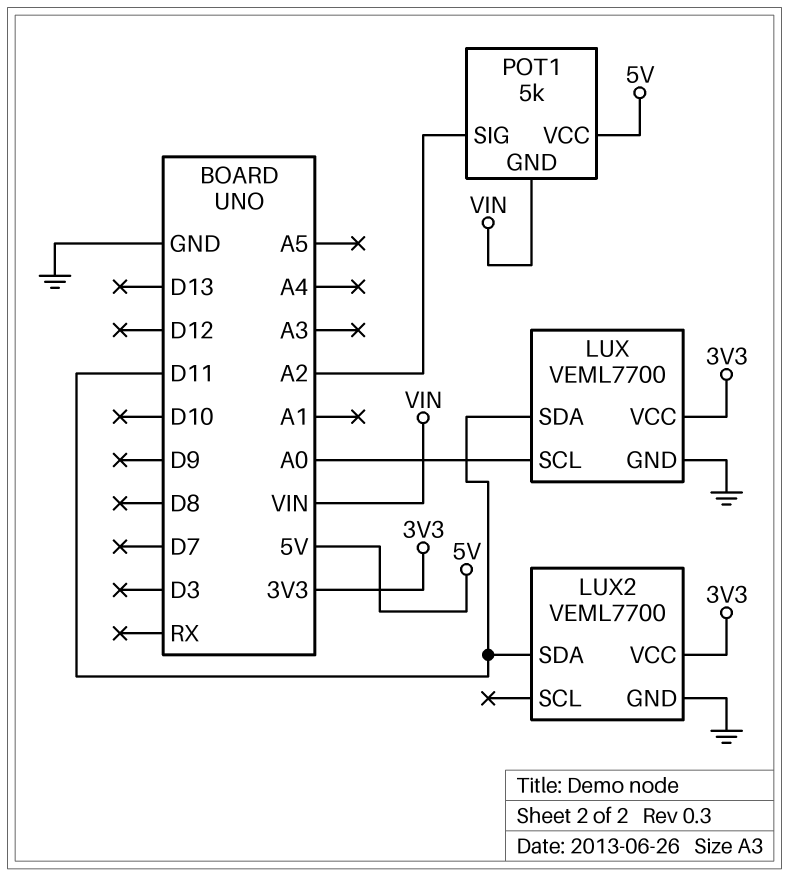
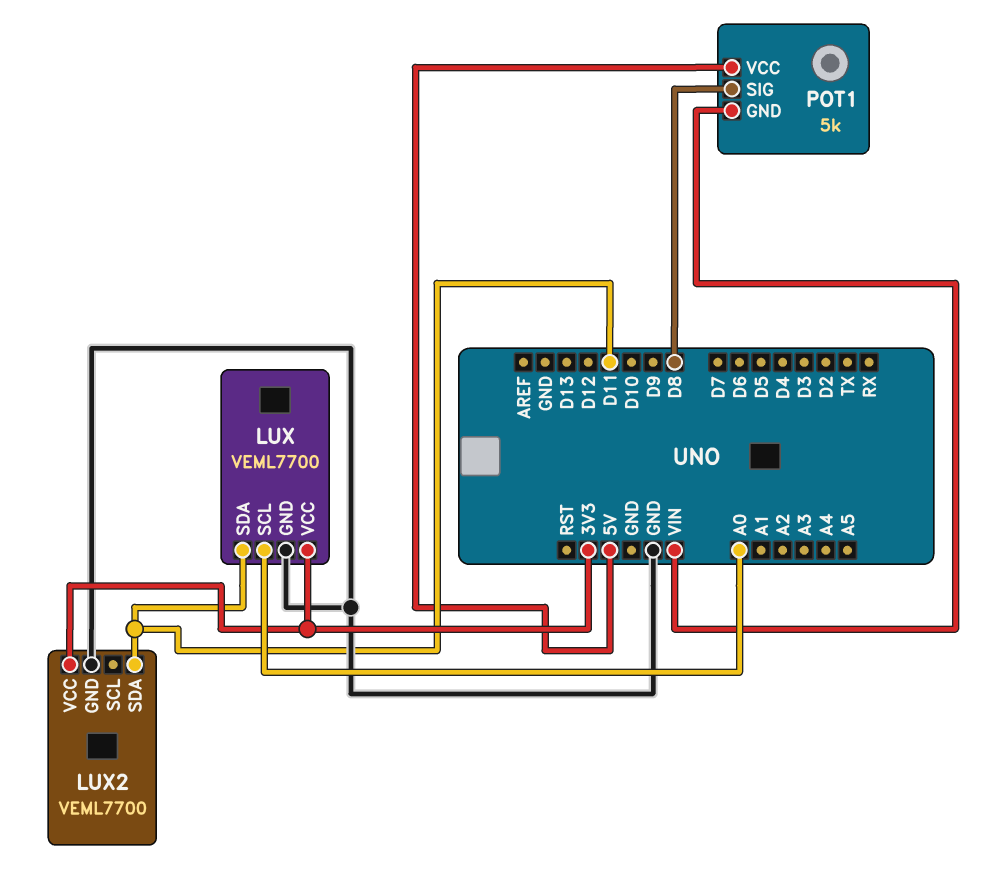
POT1 pin SIG: A2 -> D8

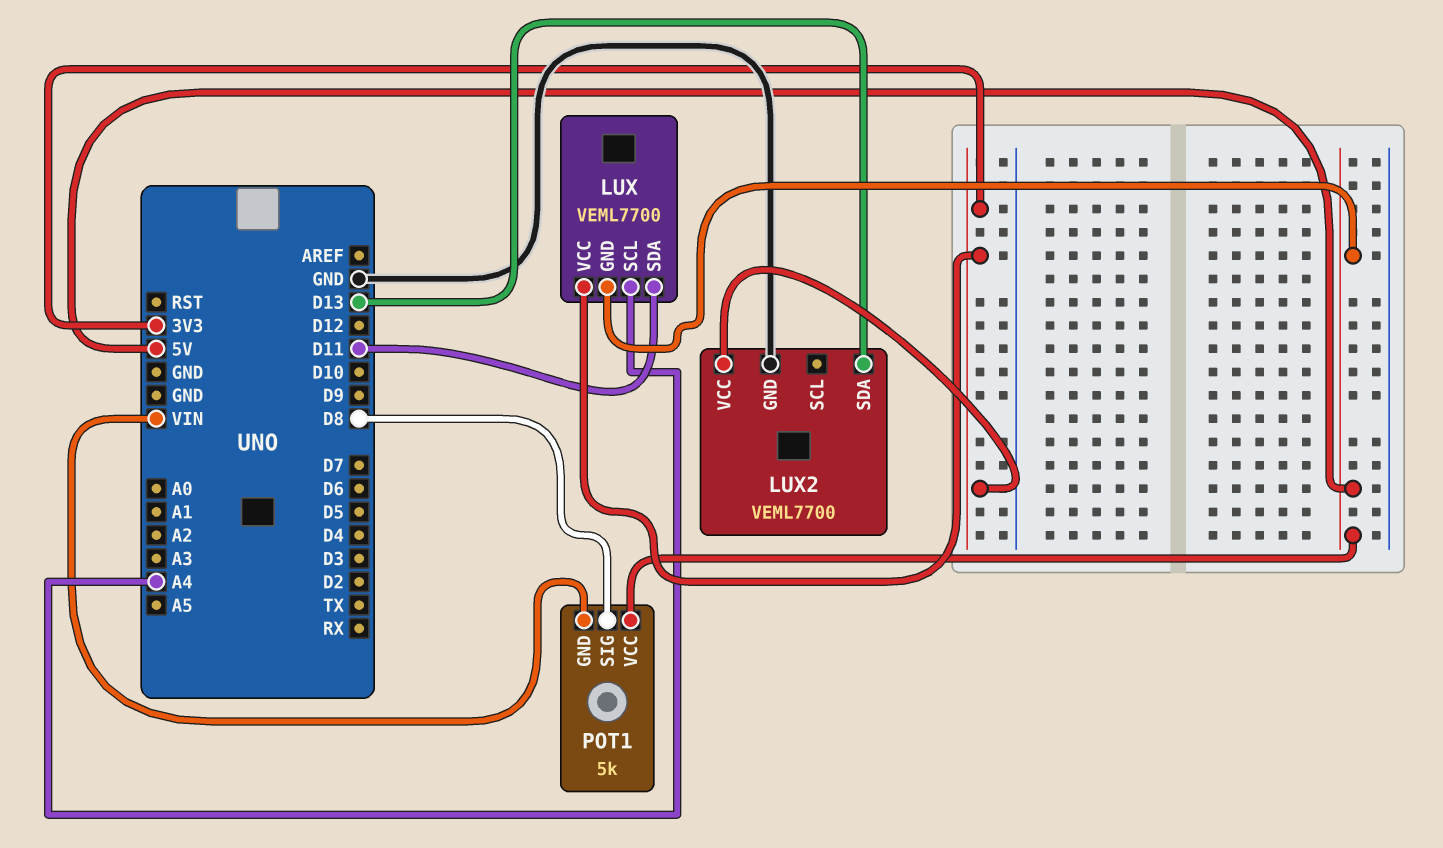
LUX pin GND: GND -> 5V
LUX pin SCL: A0 -> A4
LUX2 pin SDA: D11 -> D13

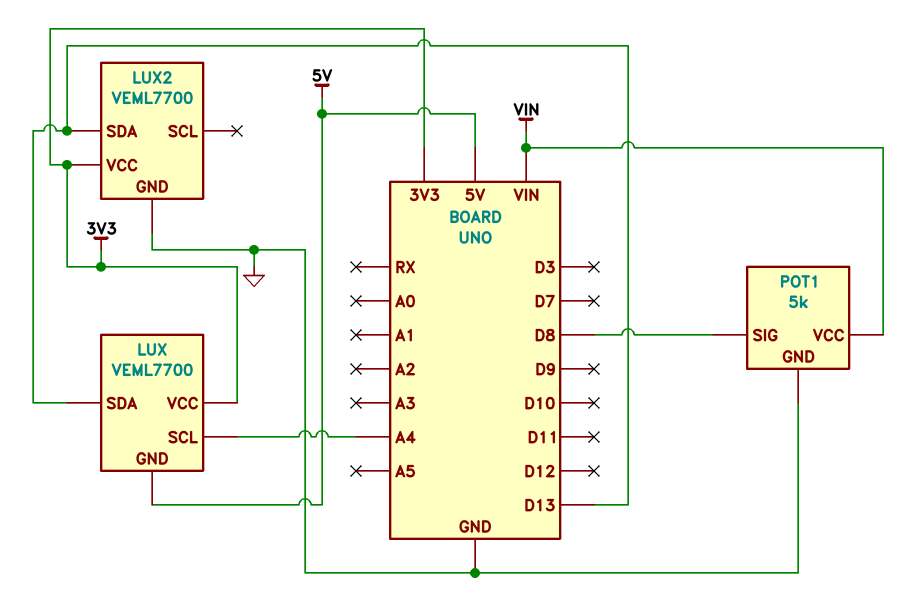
LUX pin SDA: D11 -> D13
POT1 pin GND: VIN -> GND
POT1 pin VCC: 5V -> VIN

